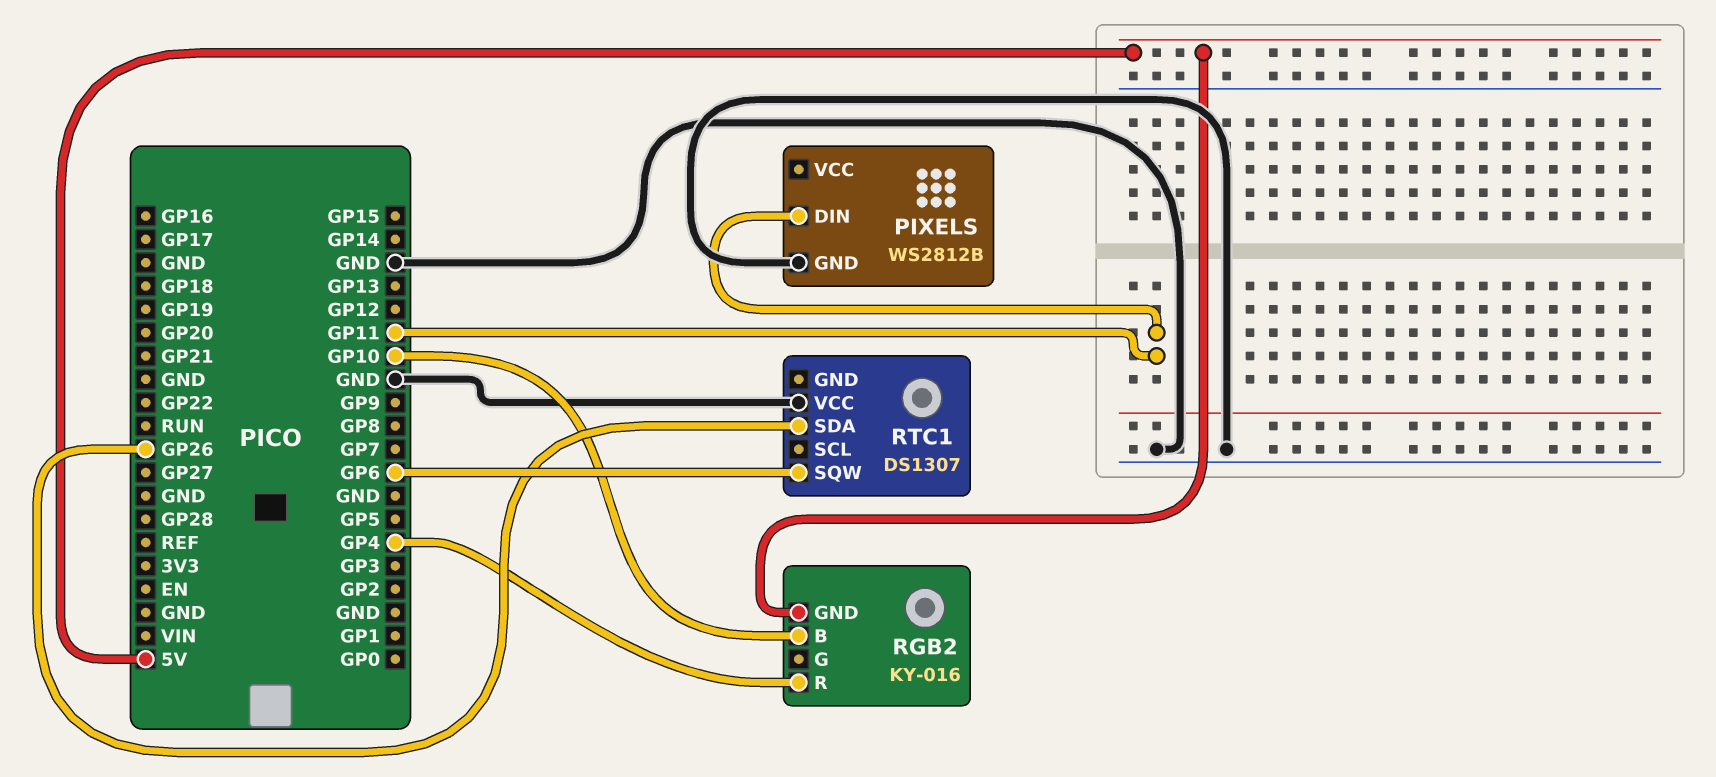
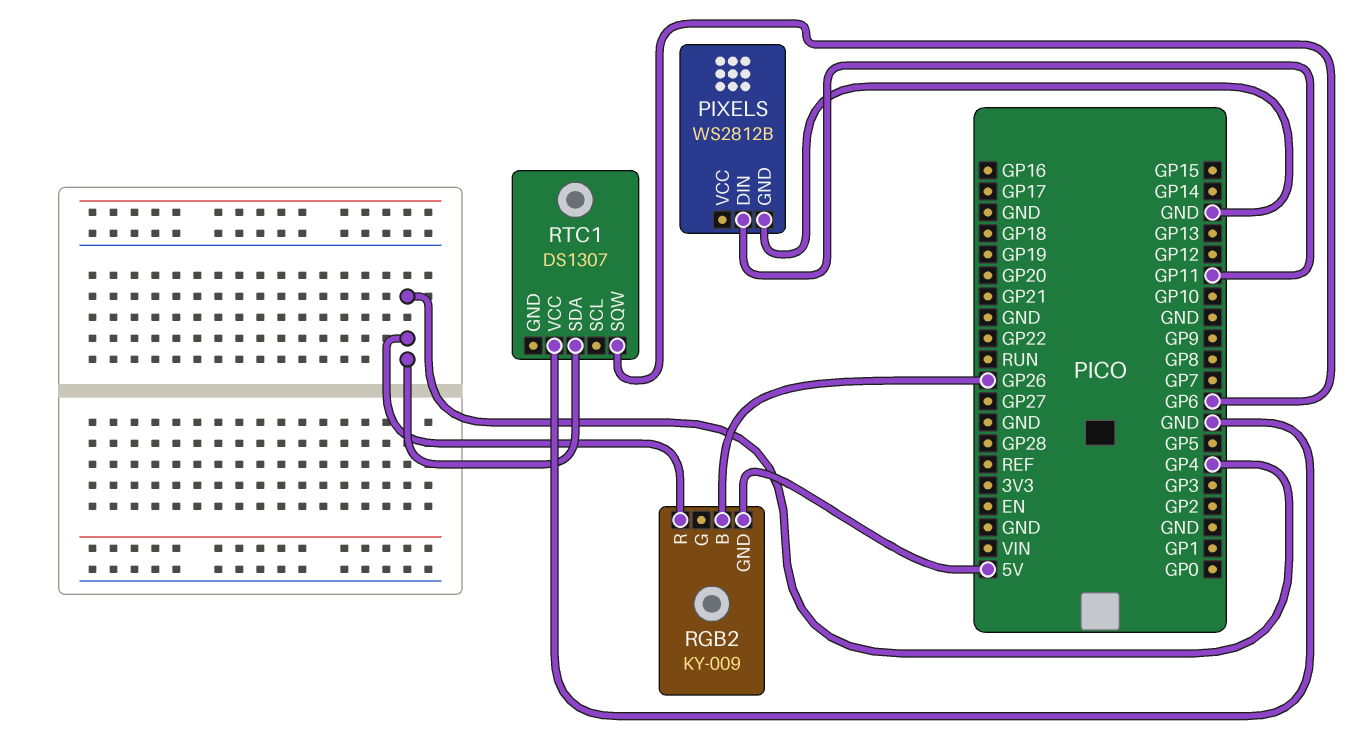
RGB2: KY-016 -> KY-009
RGB2 pin B: GP10 -> GP26
RTC1 pin SDA: GP26 -> GP4

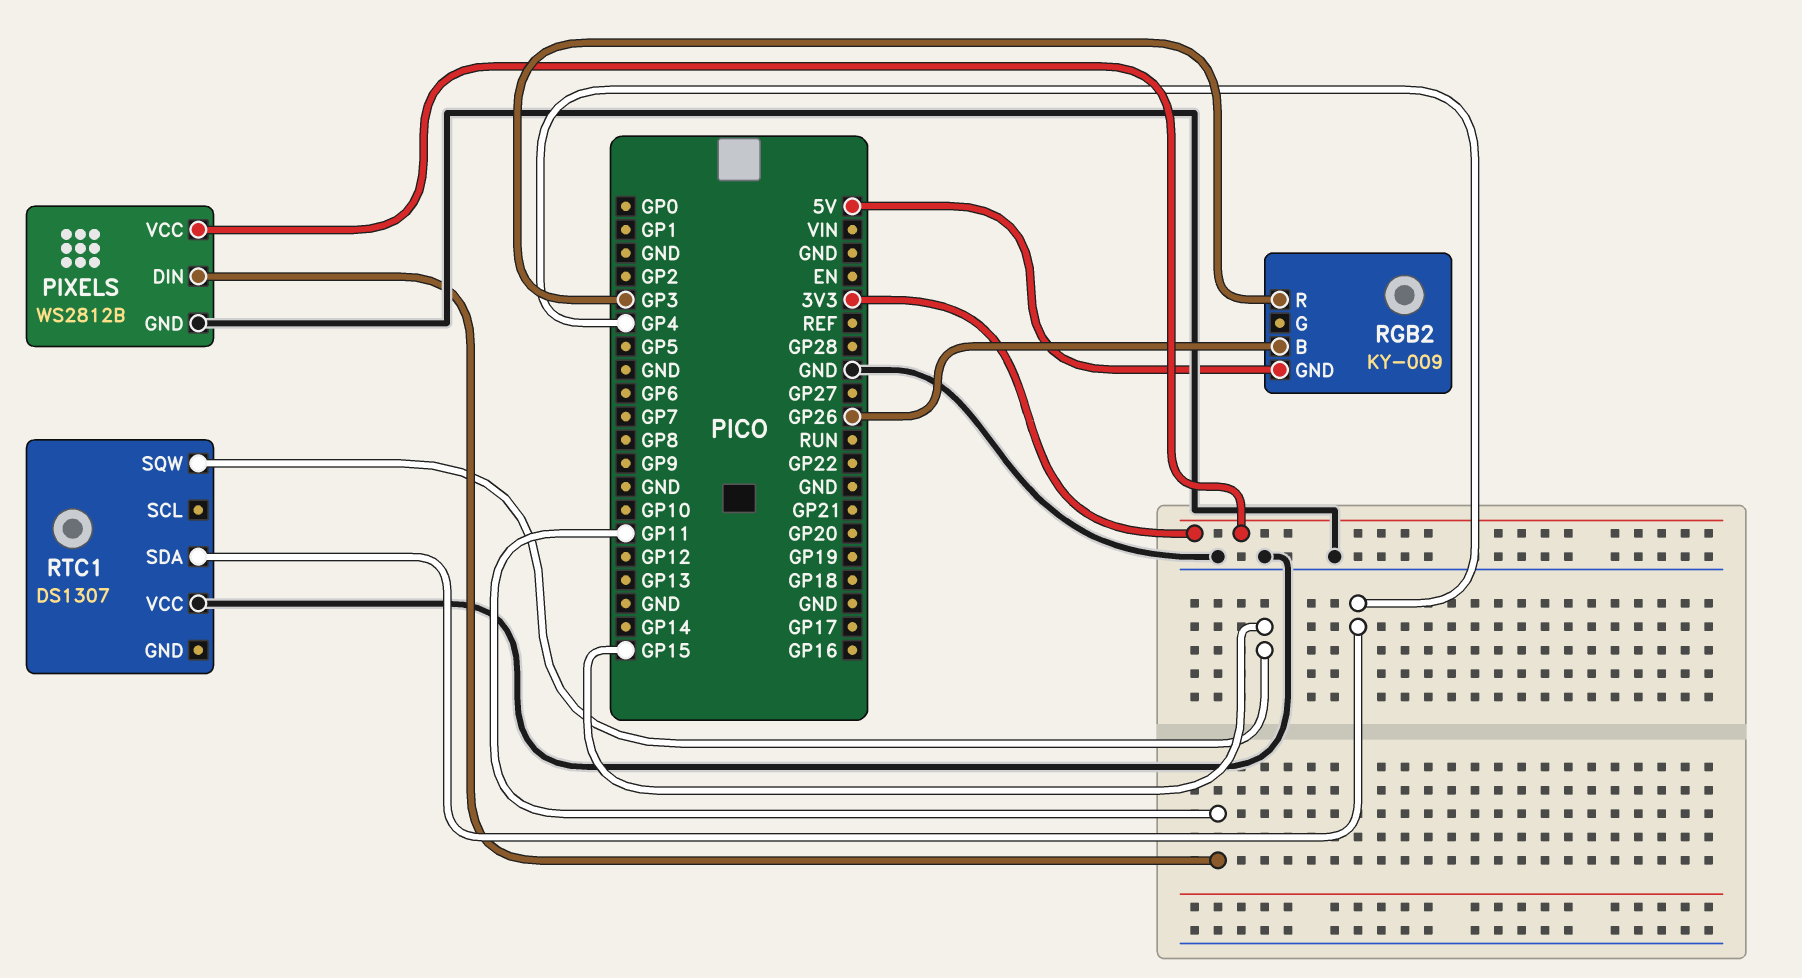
PIXELS pin VCC: none -> 3V3
RGB2 pin R: GP4 -> GP3
RTC1 pin SQW: GP6 -> GP15

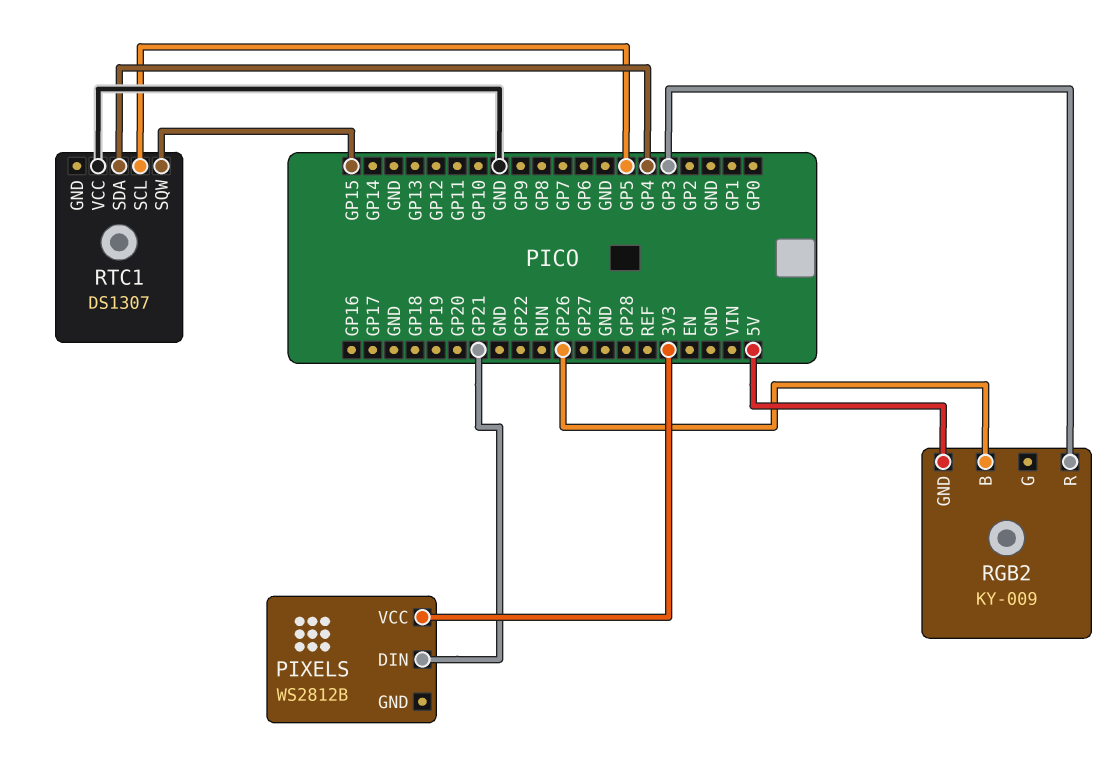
PIXELS pin DIN: GP11 -> GP21
PIXELS pin GND: GND -> none
RTC1 pin SCL: none -> GP5

